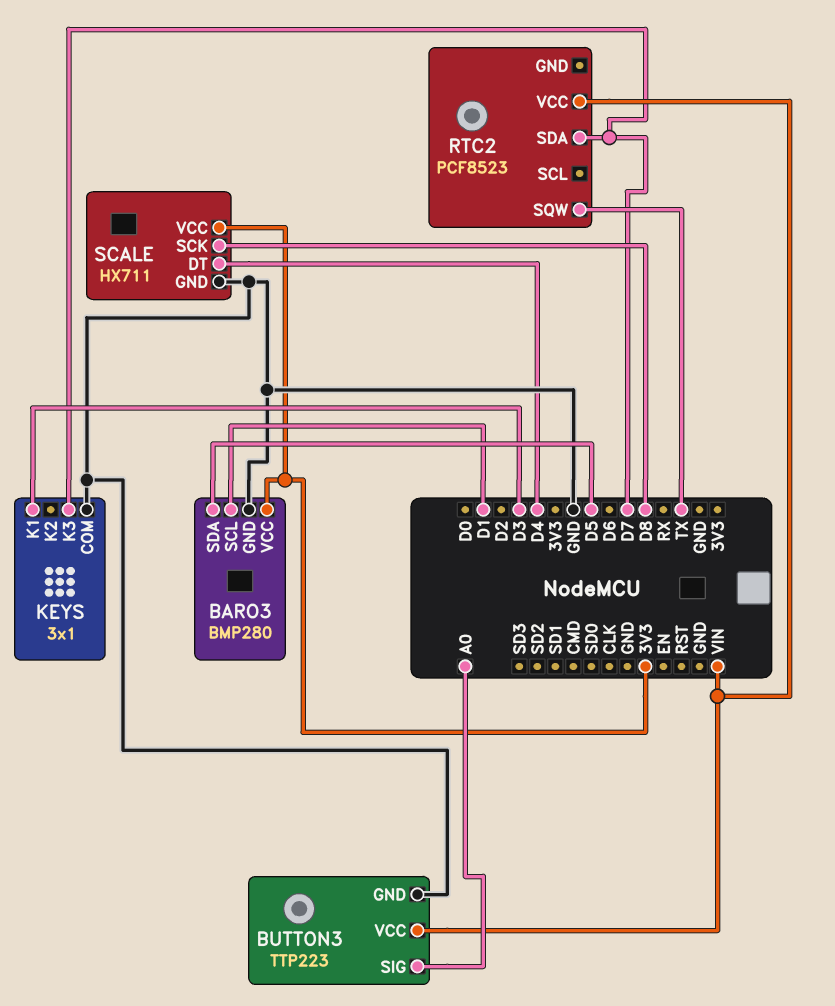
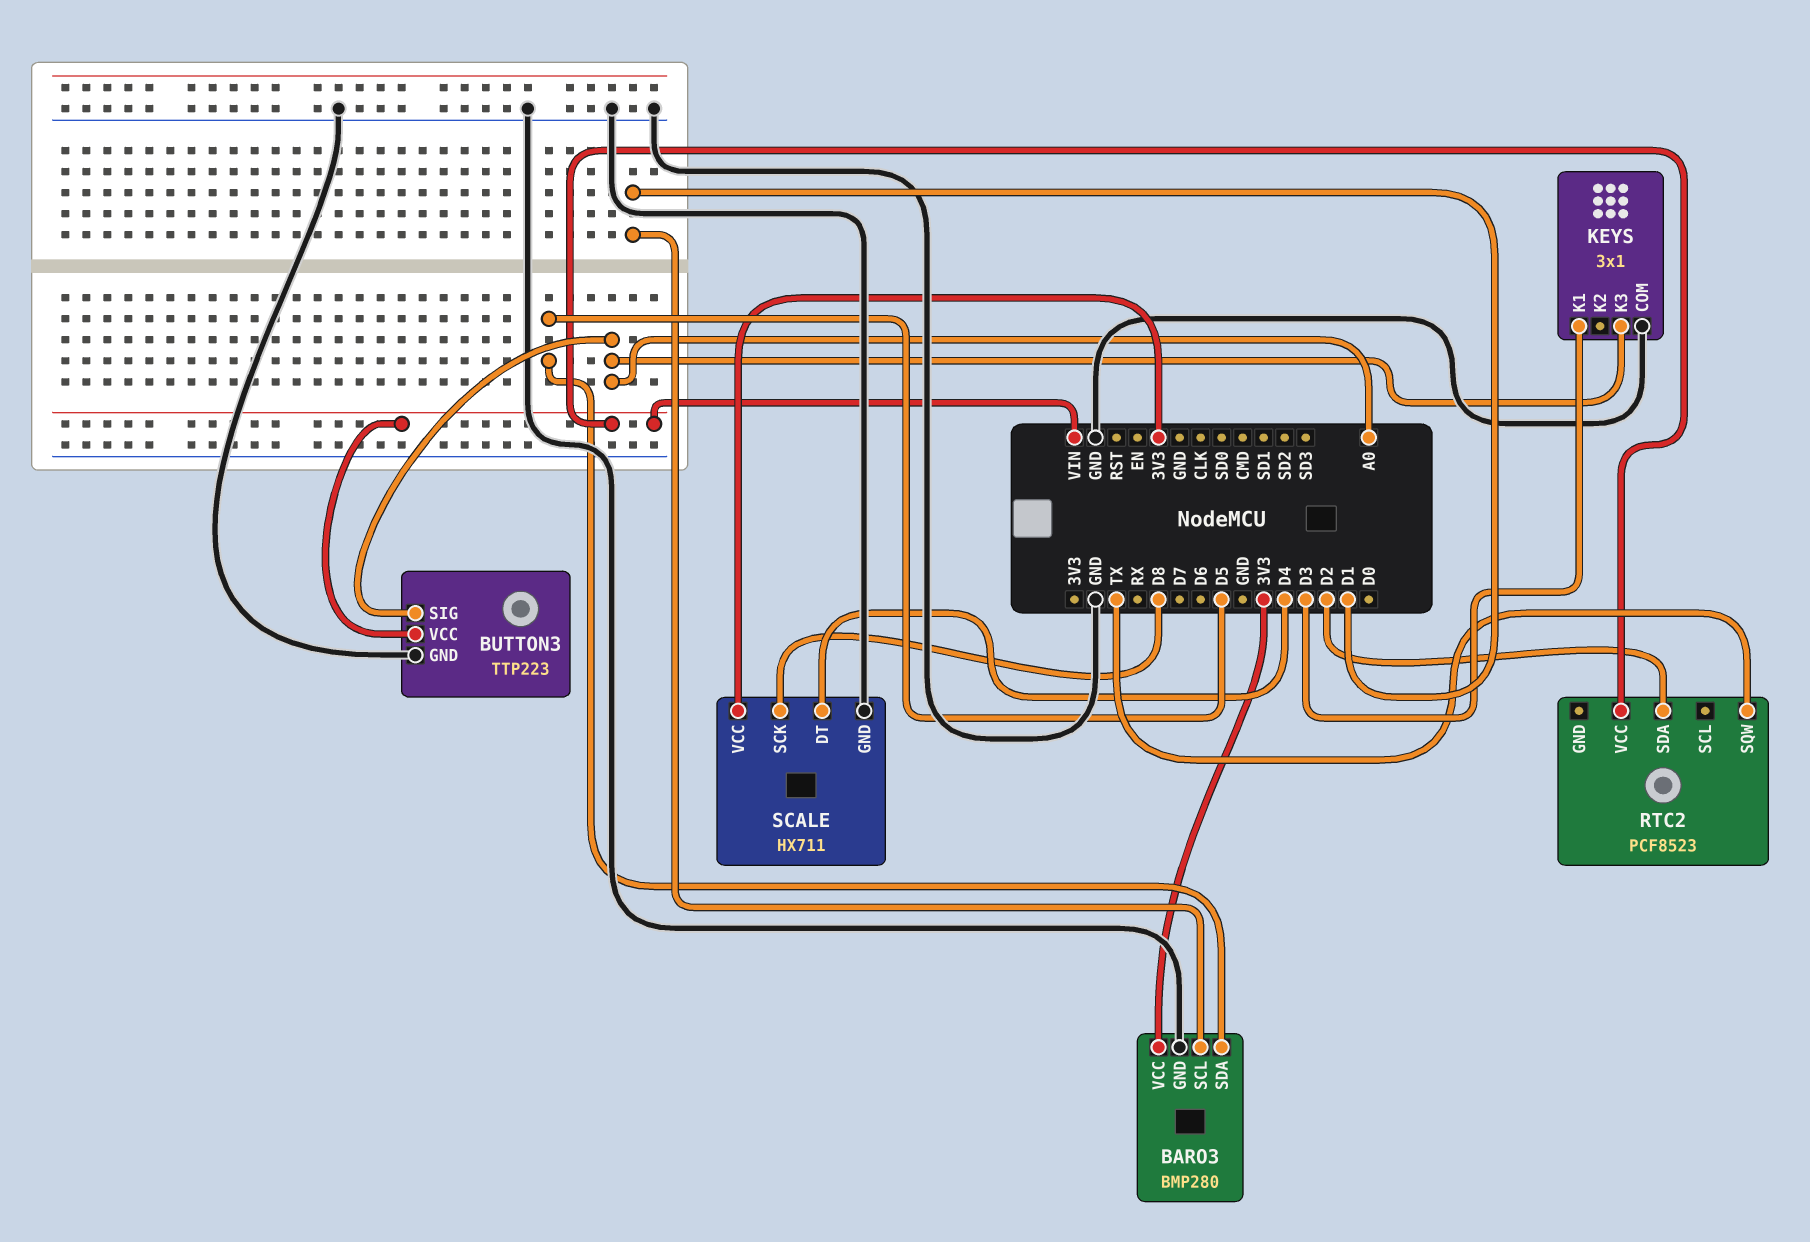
KEYS pin K3: D7 -> A0
RTC2 pin SDA: D7 -> D2

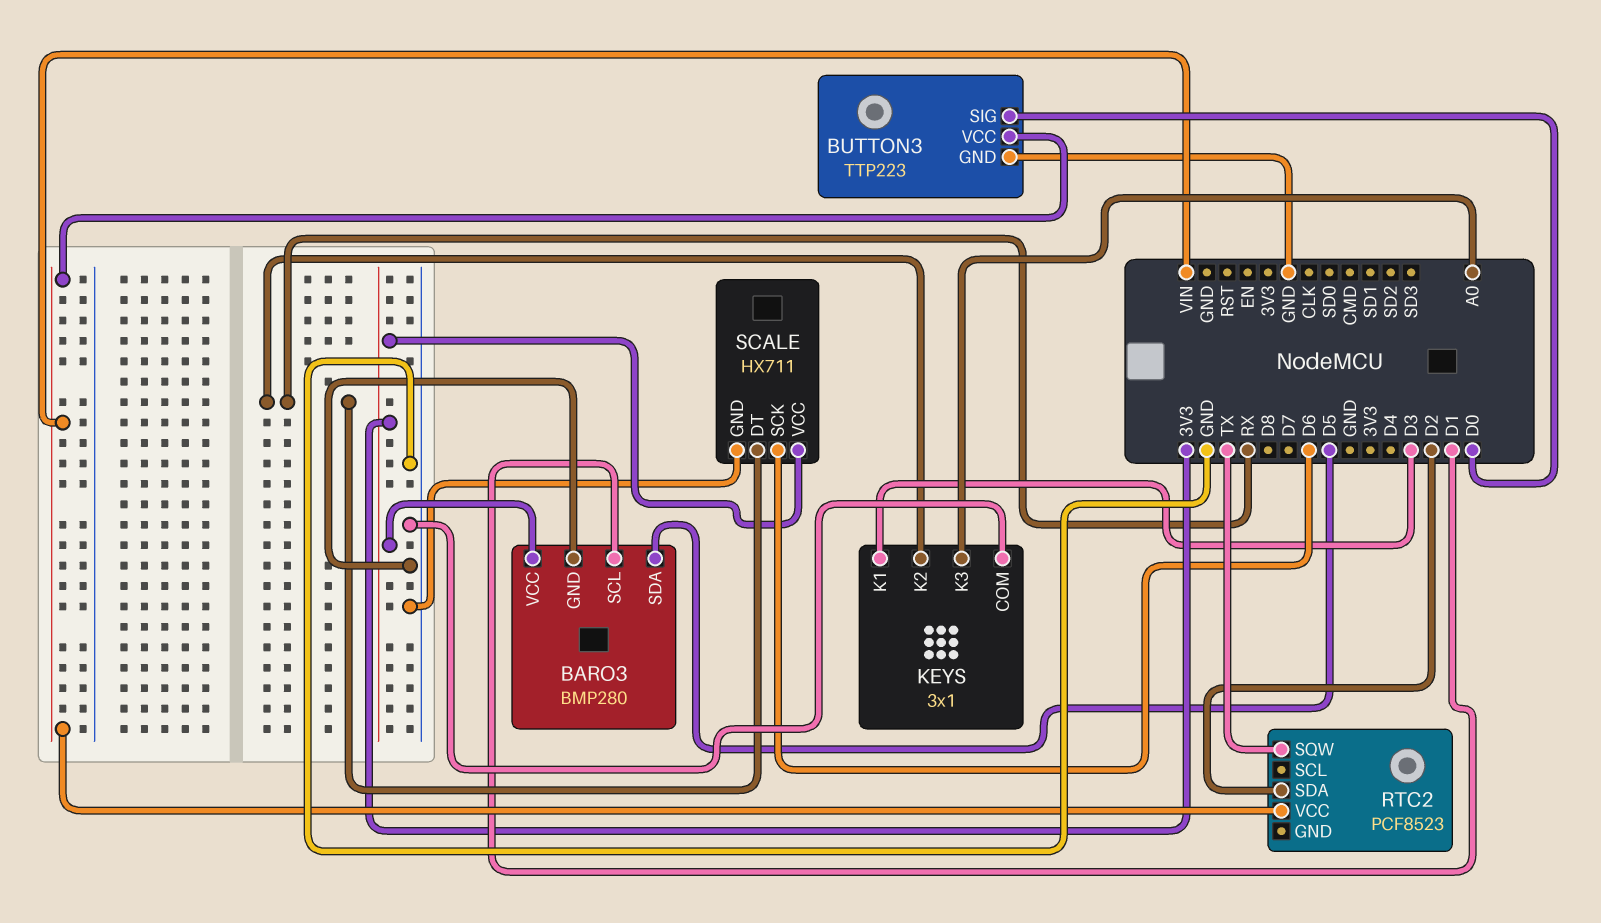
BUTTON3 pin SIG: A0 -> D0
KEYS pin K2: none -> RX
SCALE pin DT: D4 -> RX
SCALE pin SCK: D8 -> D6

